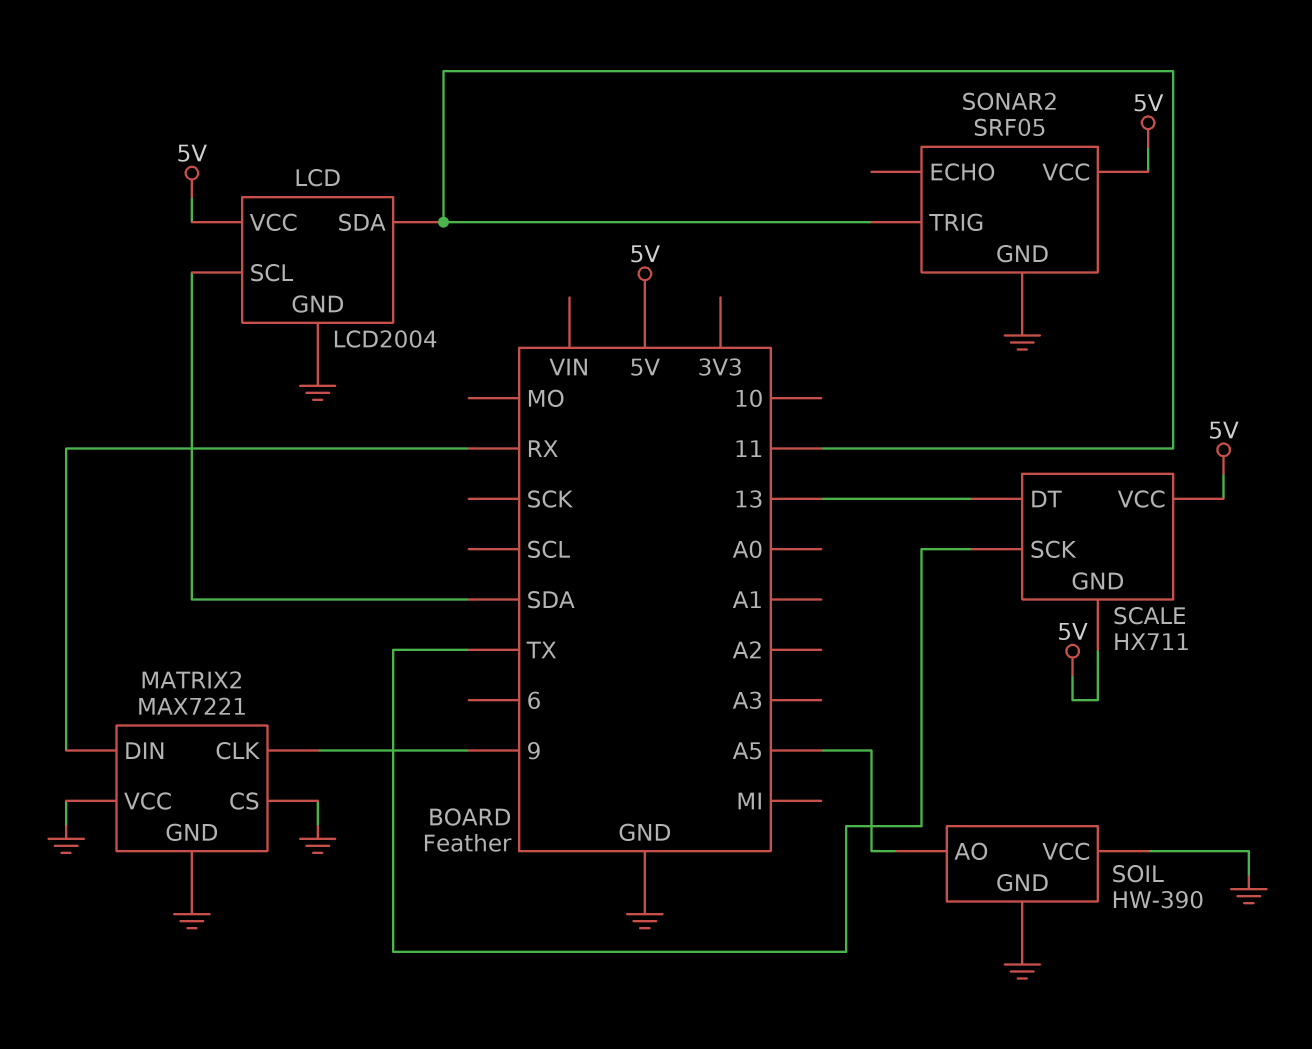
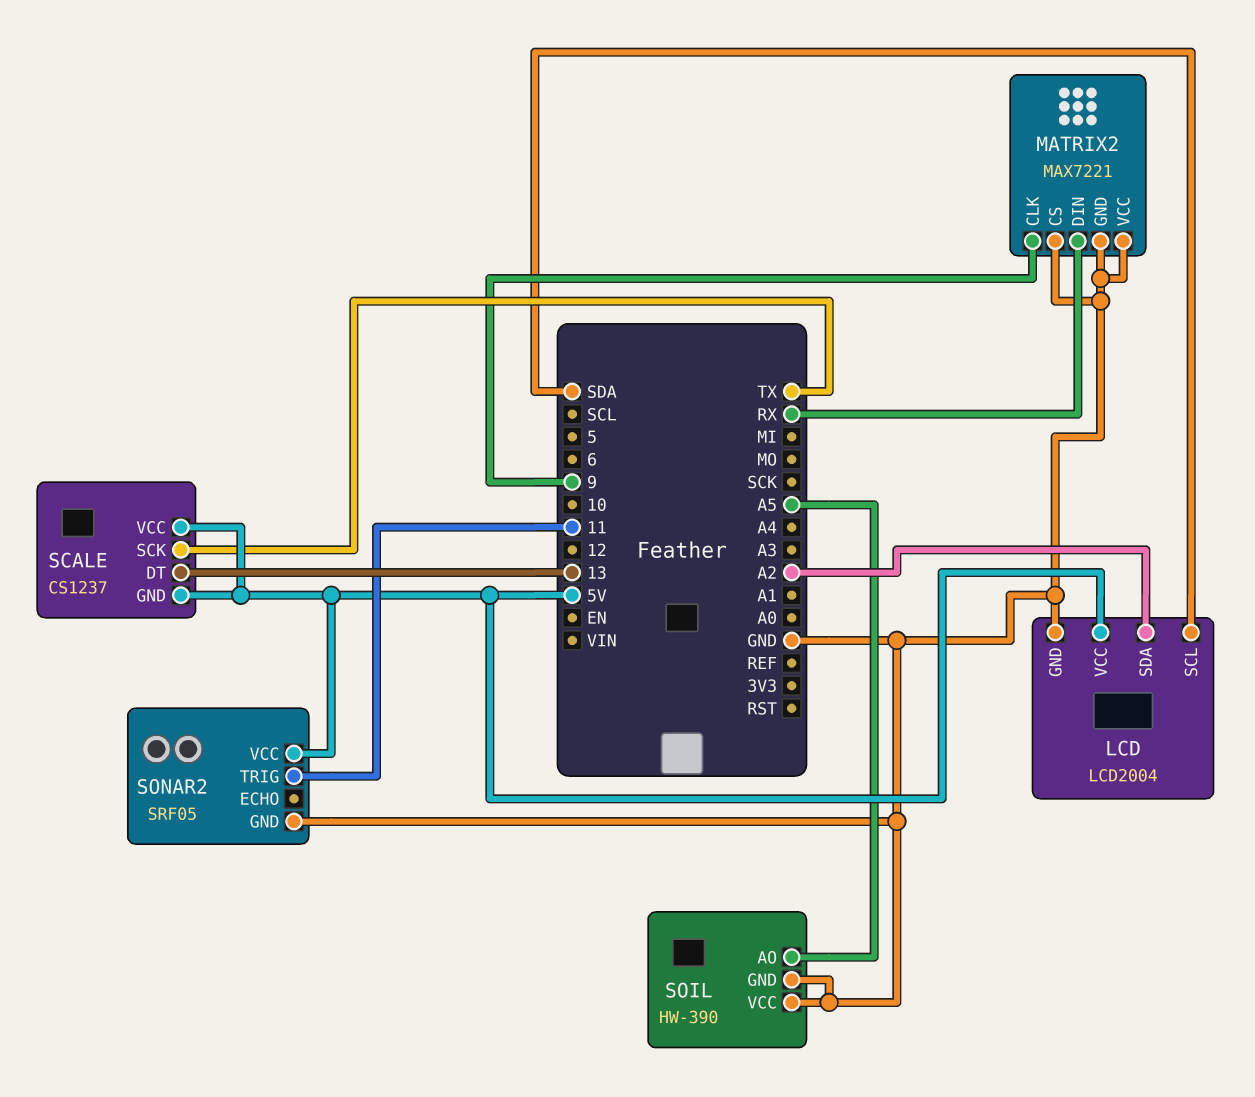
LCD pin SDA: 11 -> A2
SCALE: HX711 -> CS1237

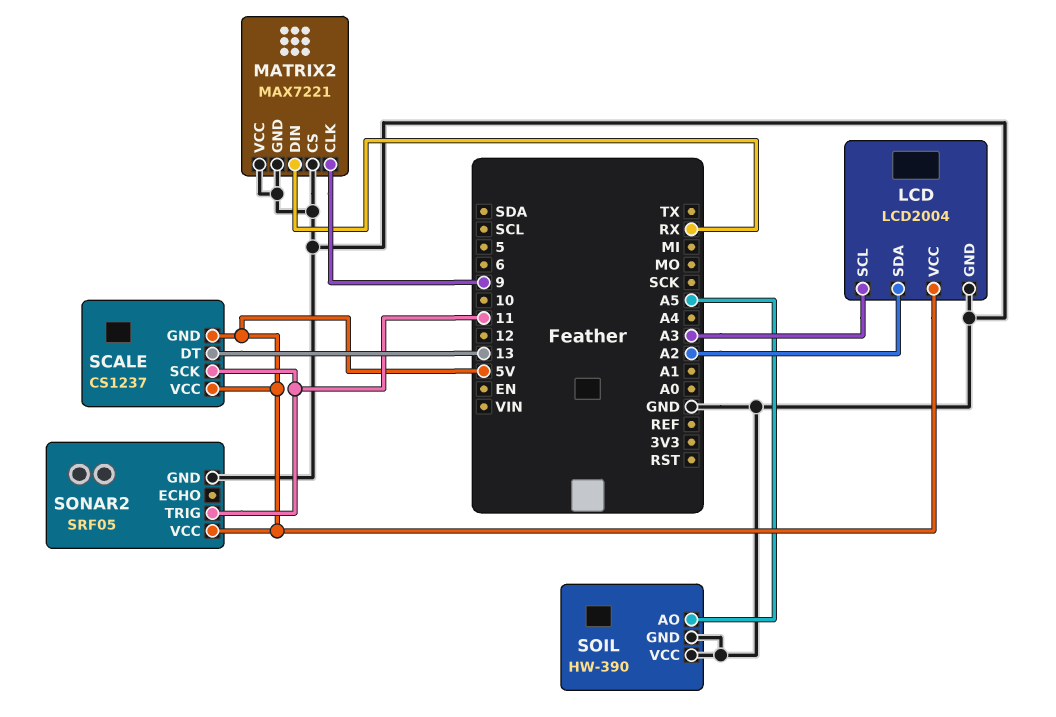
LCD pin SCL: SDA -> A3
SCALE pin SCK: TX -> 11

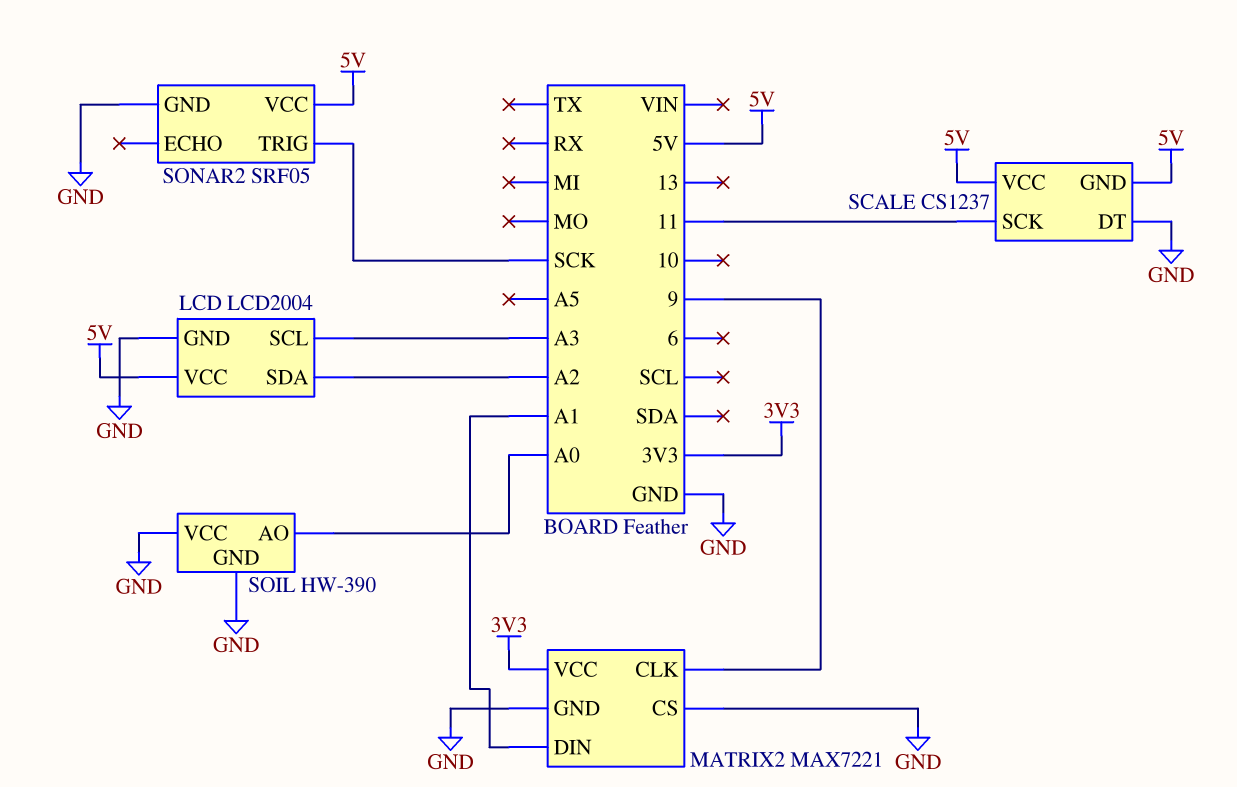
MATRIX2 pin DIN: RX -> A1
MATRIX2 pin VCC: GND -> 3V3
SCALE pin DT: 13 -> GND
SOIL pin AO: A5 -> A0
SONAR2 pin TRIG: 11 -> SCK

